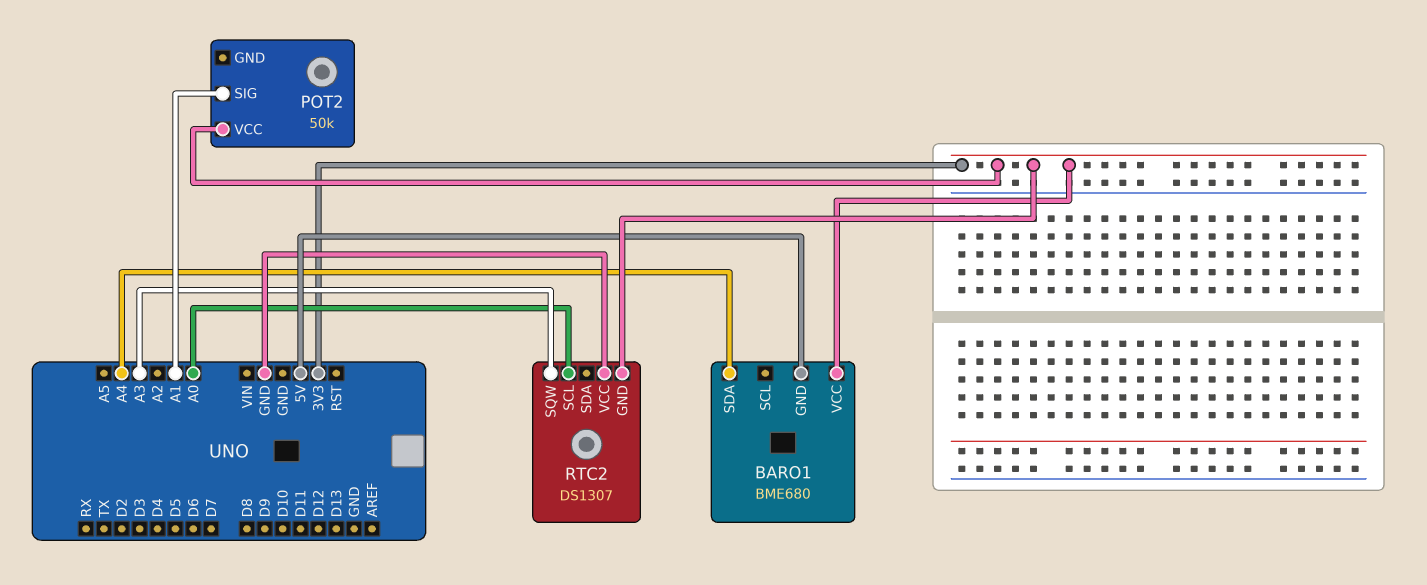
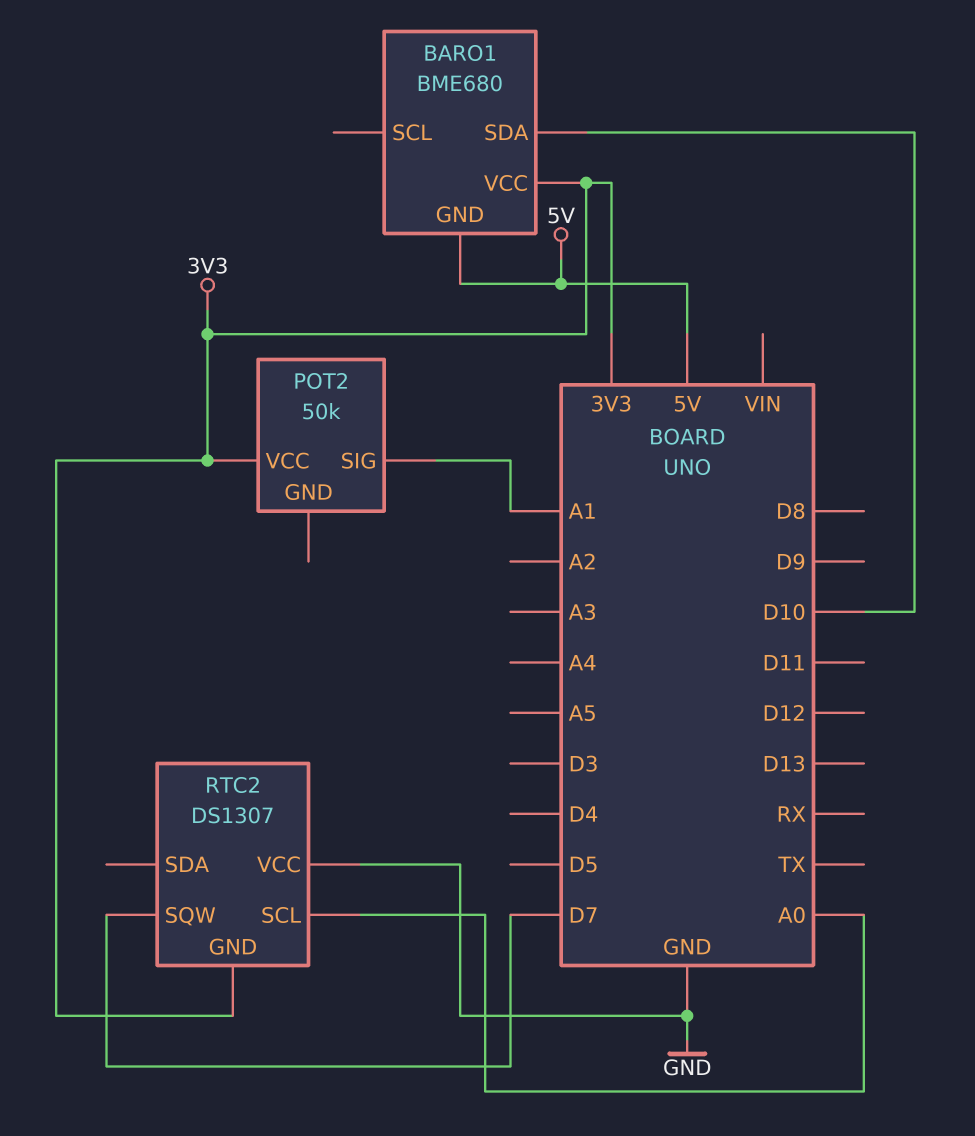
BARO1 pin SDA: A4 -> D10
RTC2 pin SQW: A3 -> D7

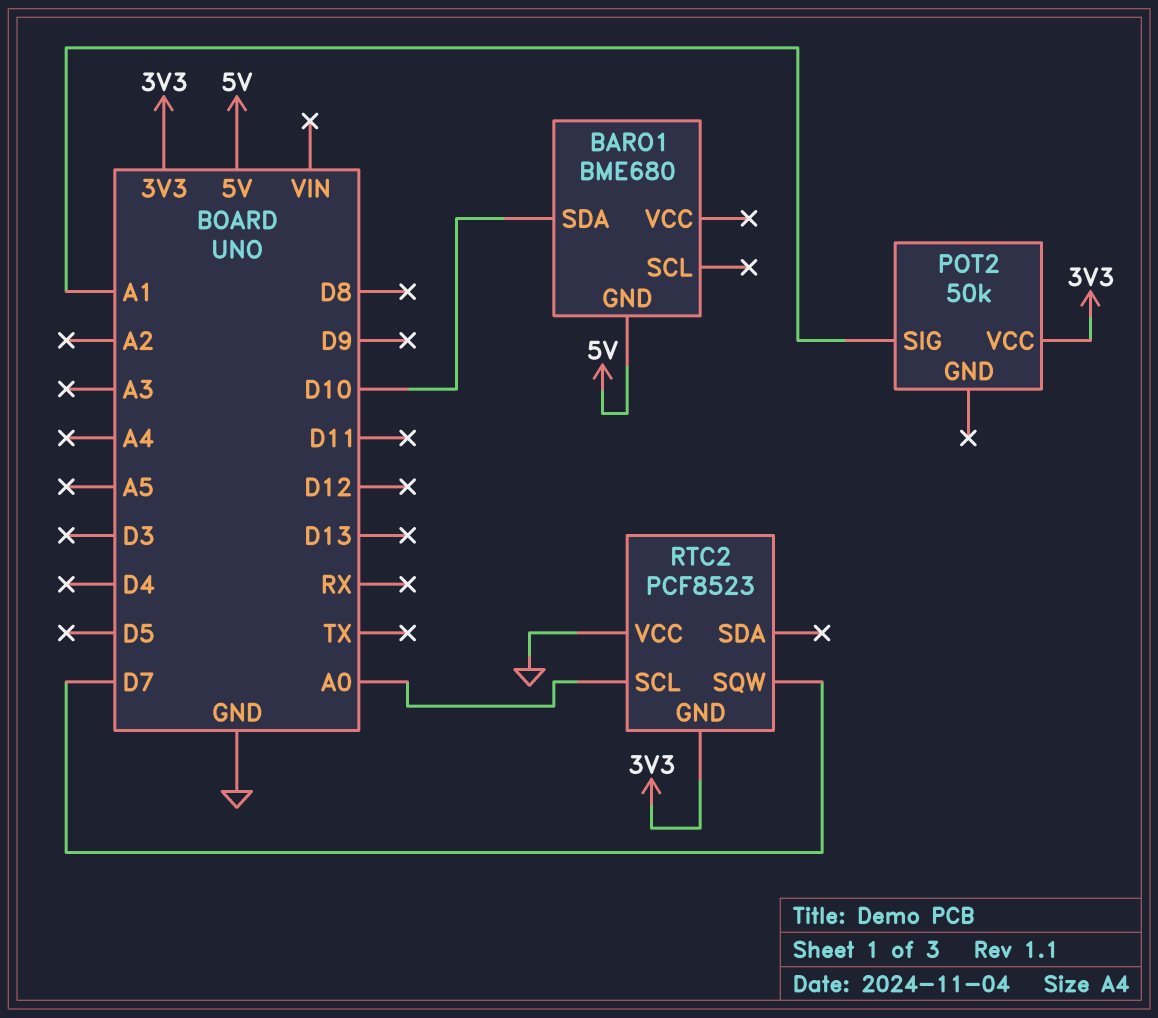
BARO1 pin VCC: 3V3 -> none
RTC2: DS1307 -> PCF8523

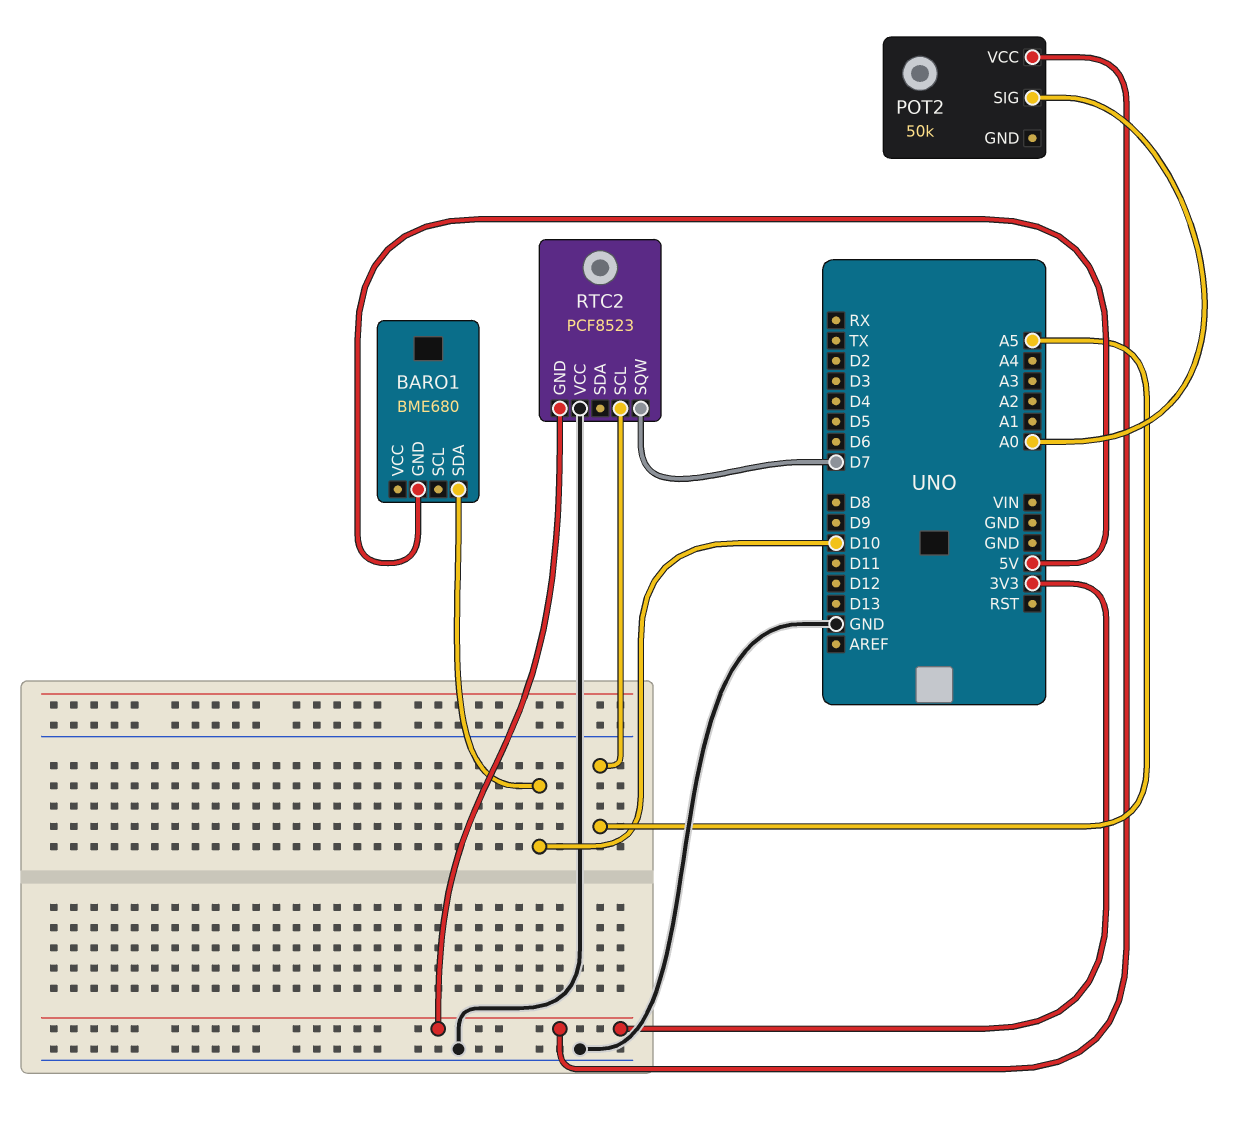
POT2 pin SIG: A1 -> A0
RTC2 pin SCL: A0 -> A5

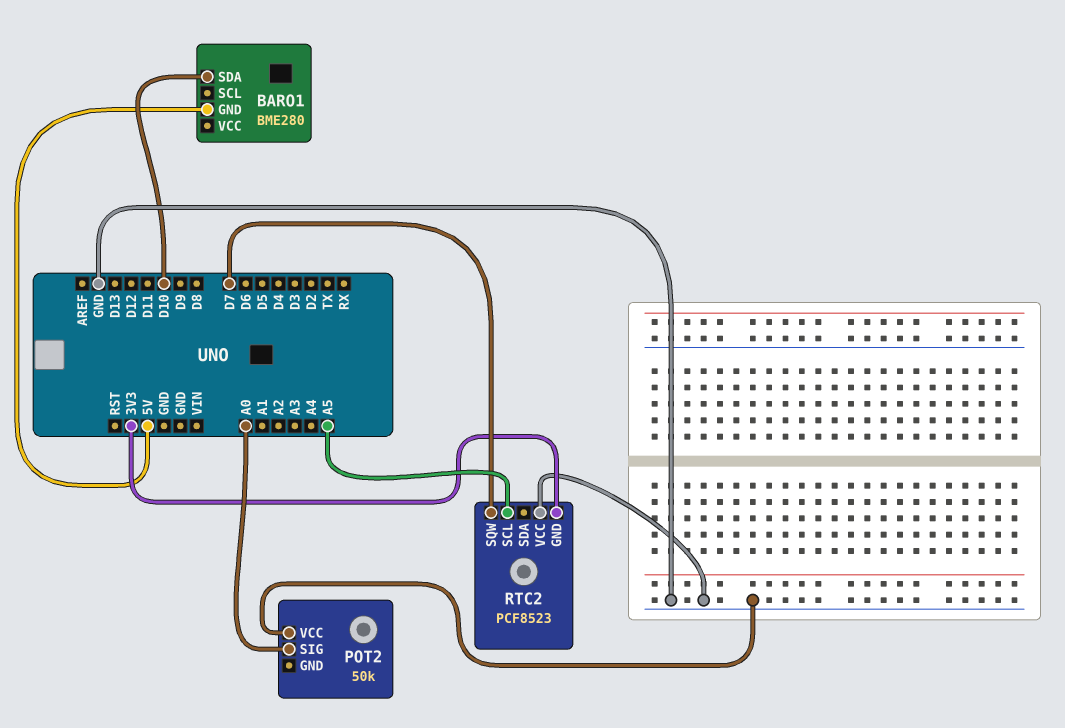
BARO1: BME680 -> BME280
POT2 pin VCC: 3V3 -> GND

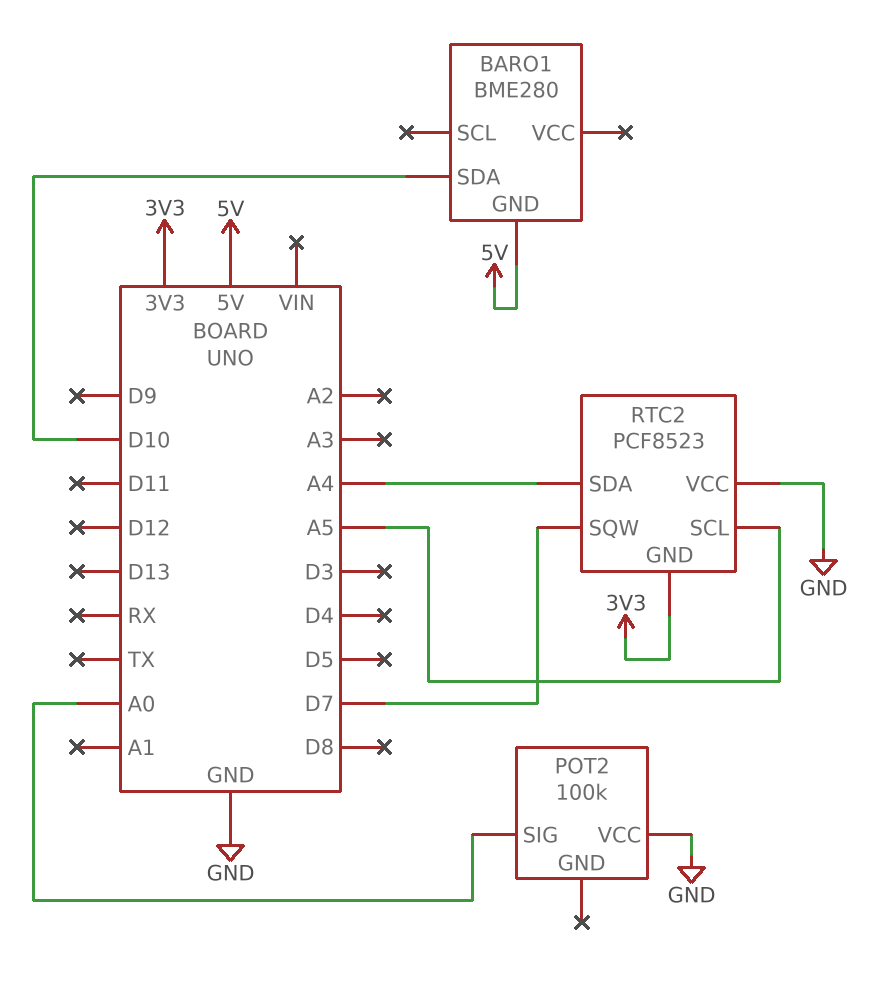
POT2: 50k -> 100k
RTC2 pin SDA: none -> A4

